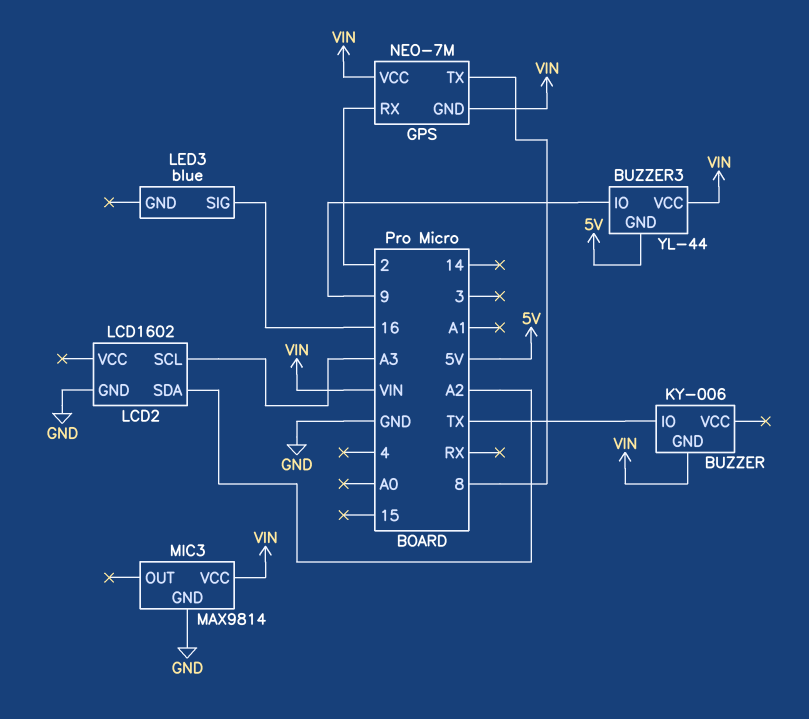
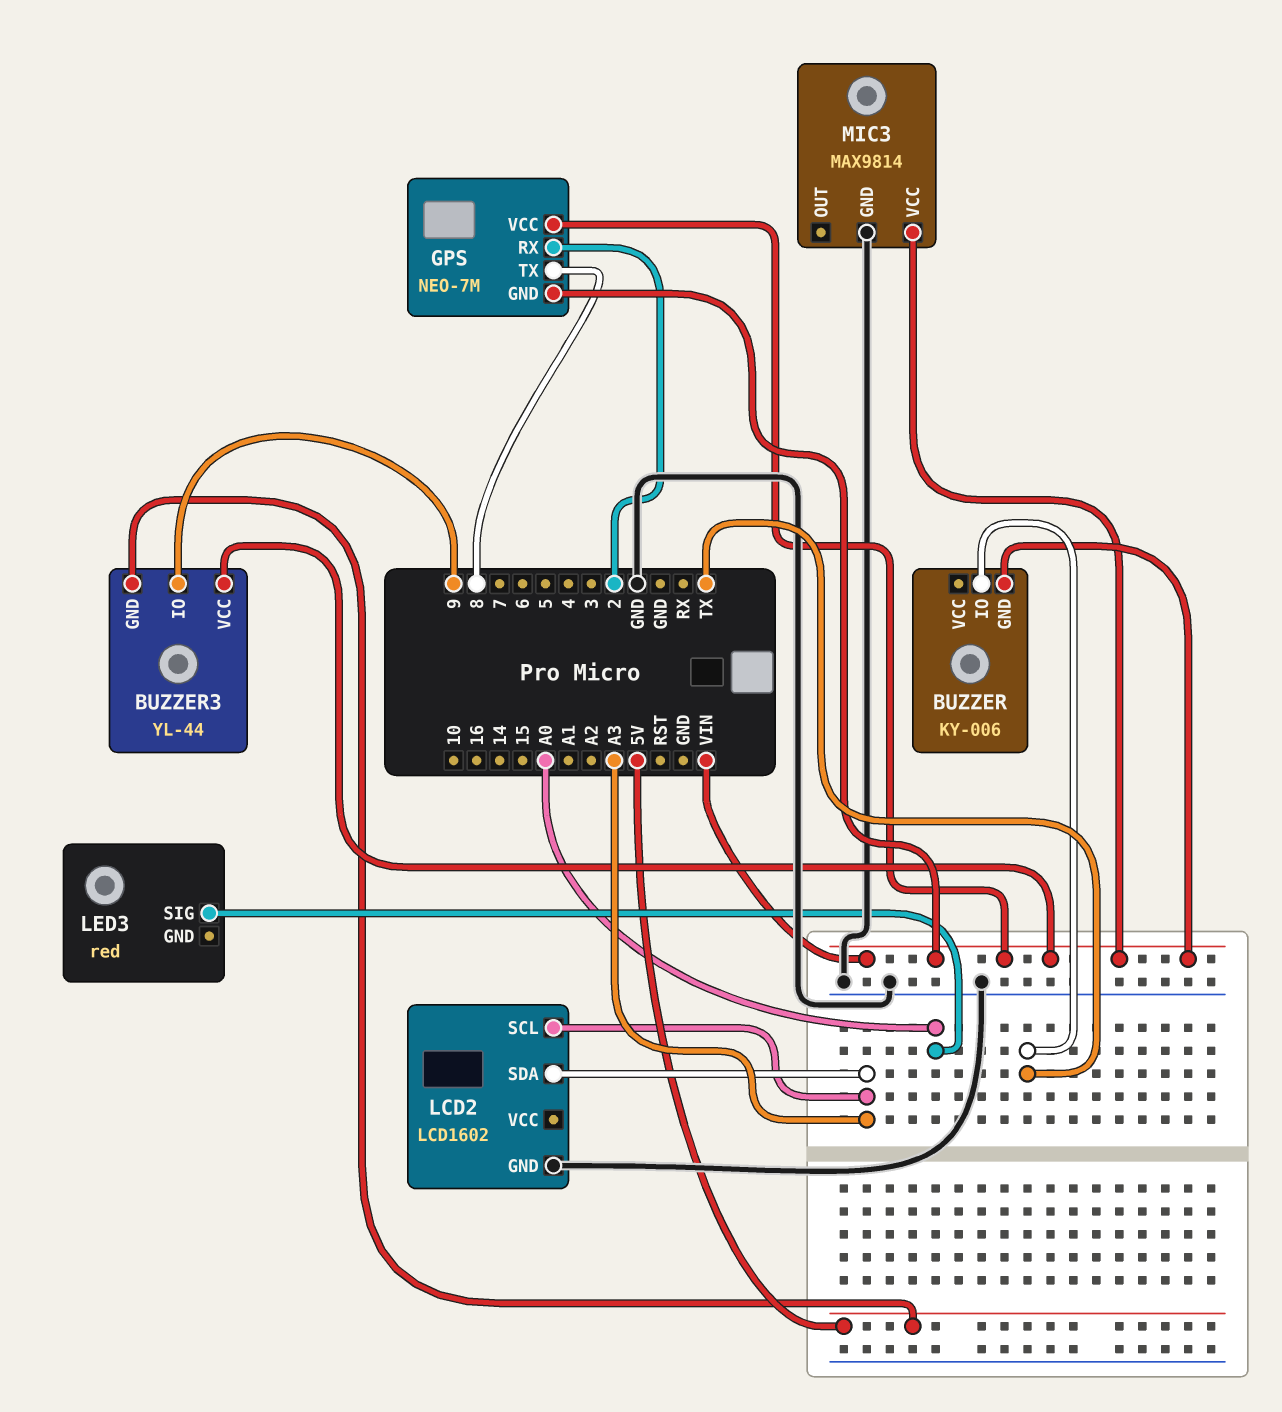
LCD2 pin SDA: A2 -> A3
LED3: blue -> red
LED3 pin SIG: 16 -> A0

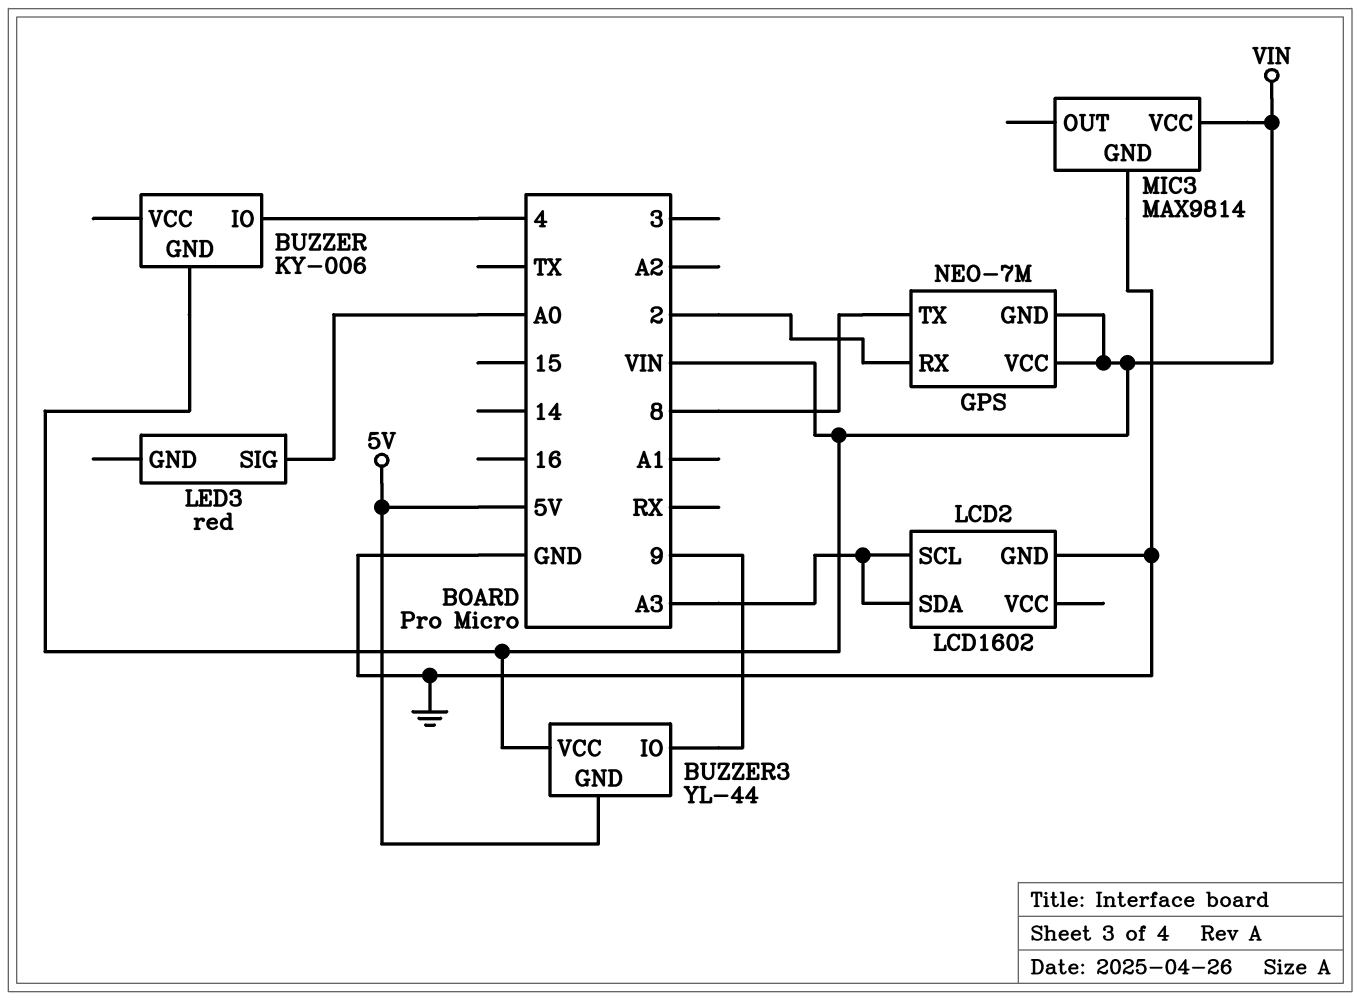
BUZZER pin IO: TX -> 4

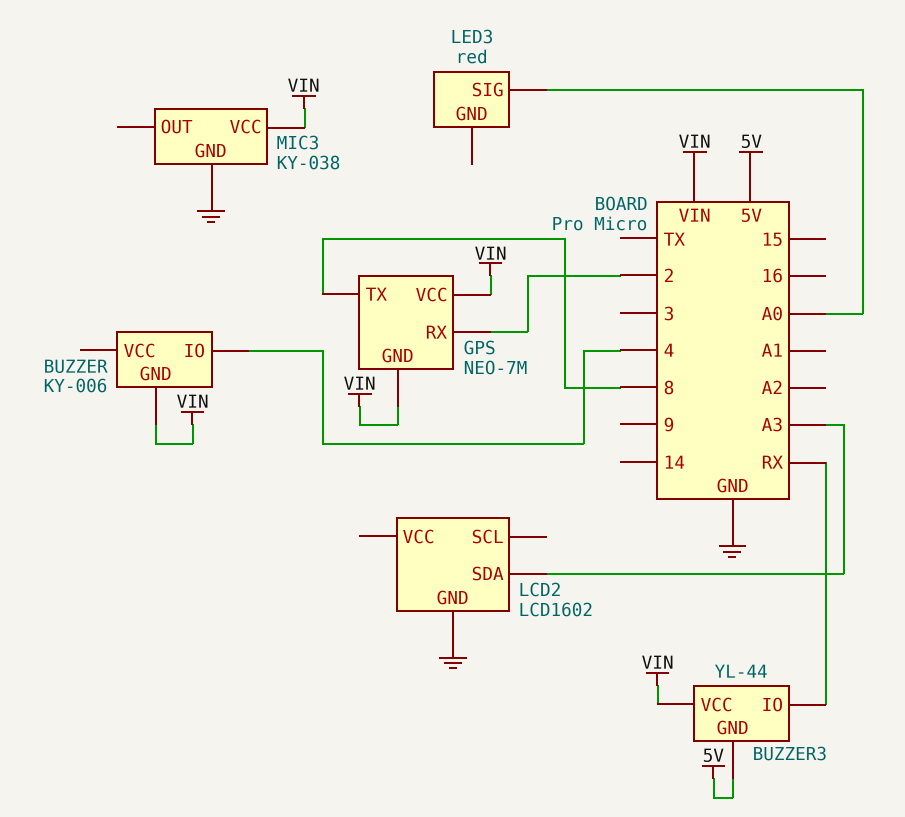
BUZZER3 pin IO: 9 -> RX
LCD2 pin SCL: A3 -> none
MIC3: MAX9814 -> KY-038

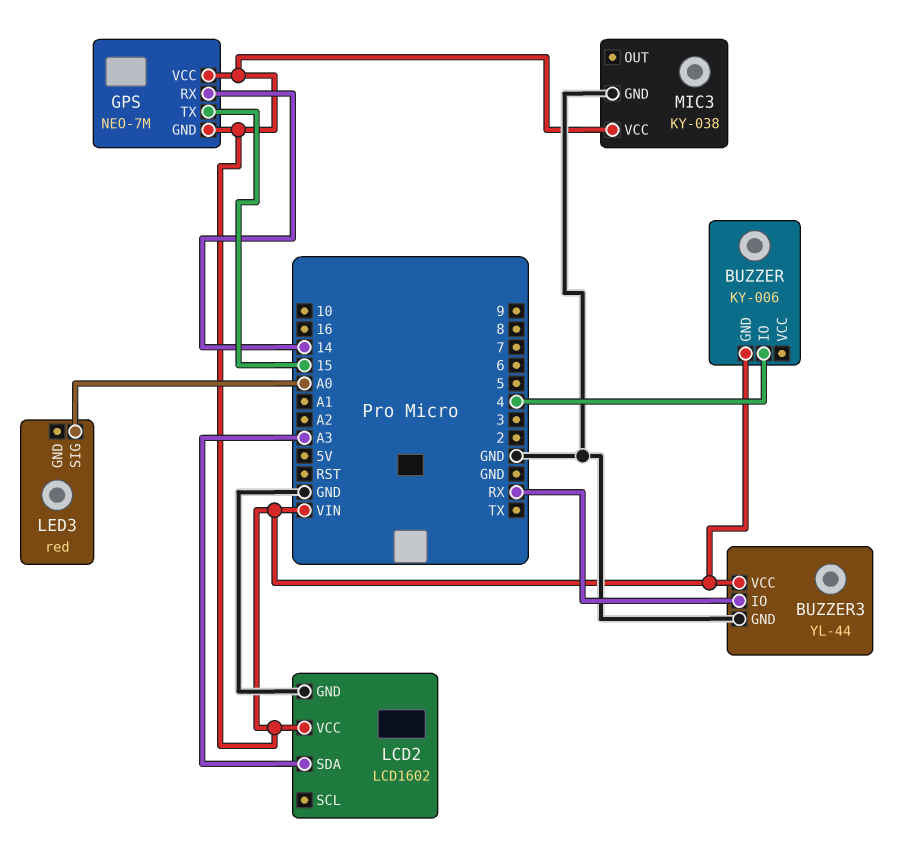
BUZZER3 pin GND: 5V -> GND
GPS pin RX: 2 -> 14
GPS pin TX: 8 -> 15
LCD2 pin VCC: none -> VIN

